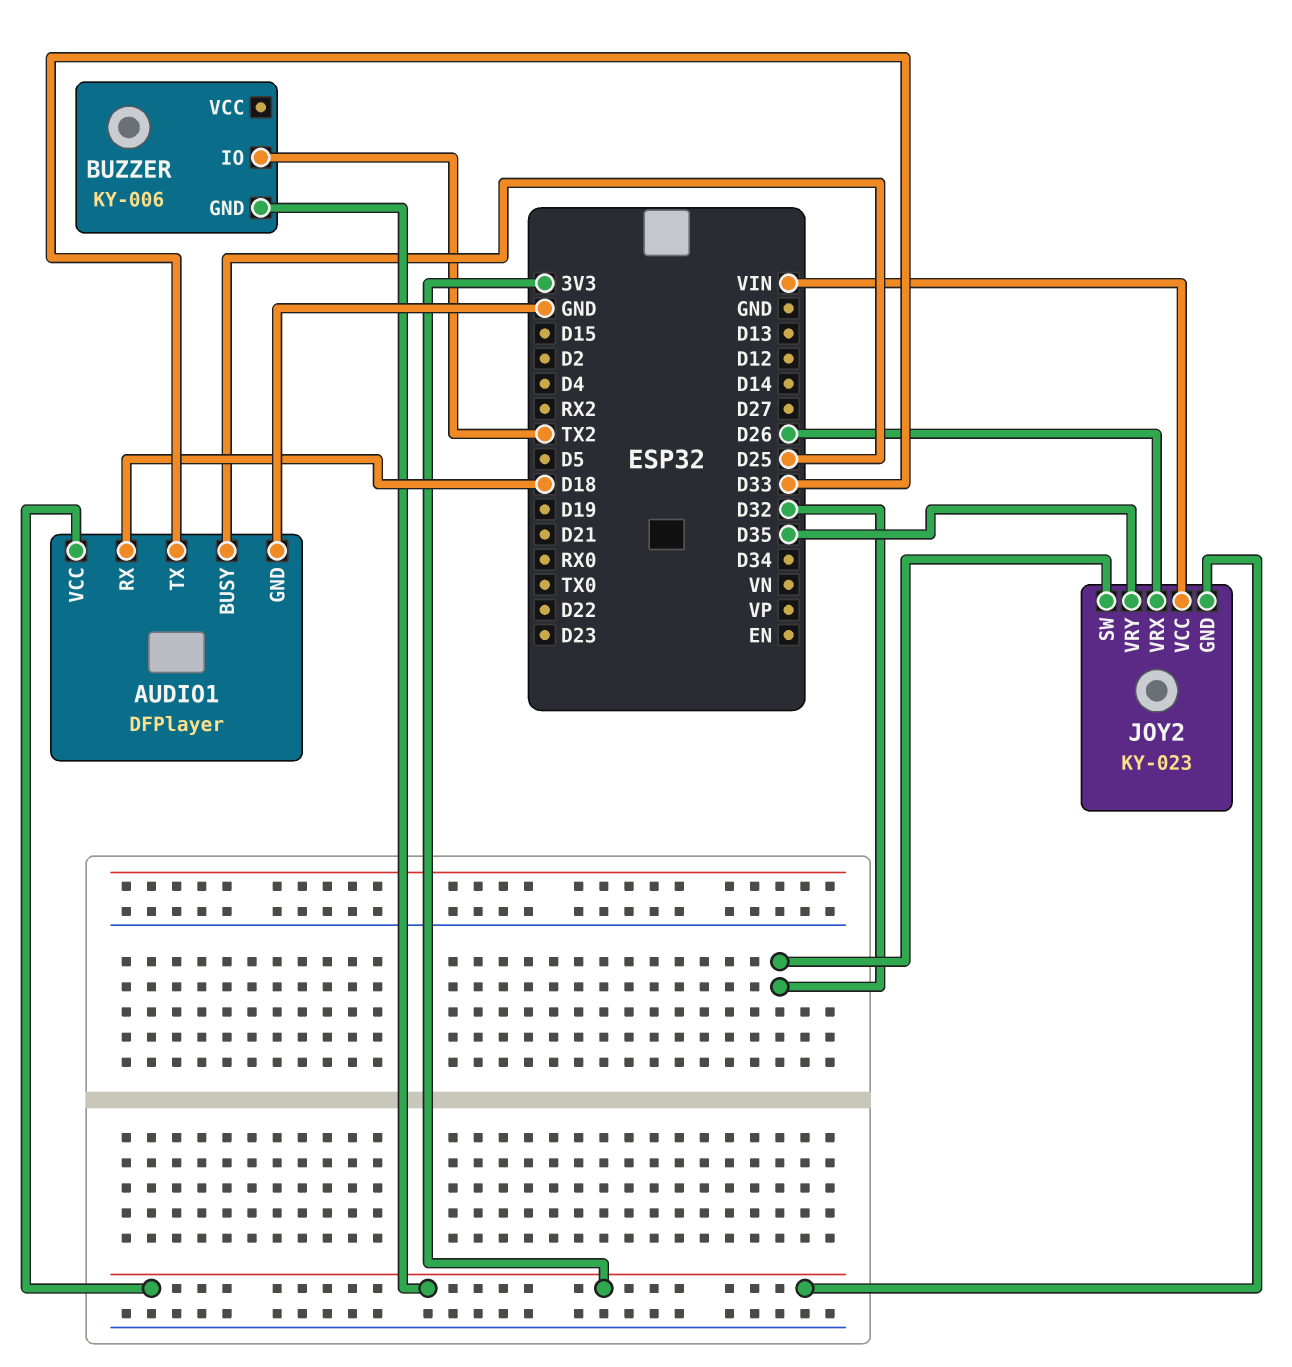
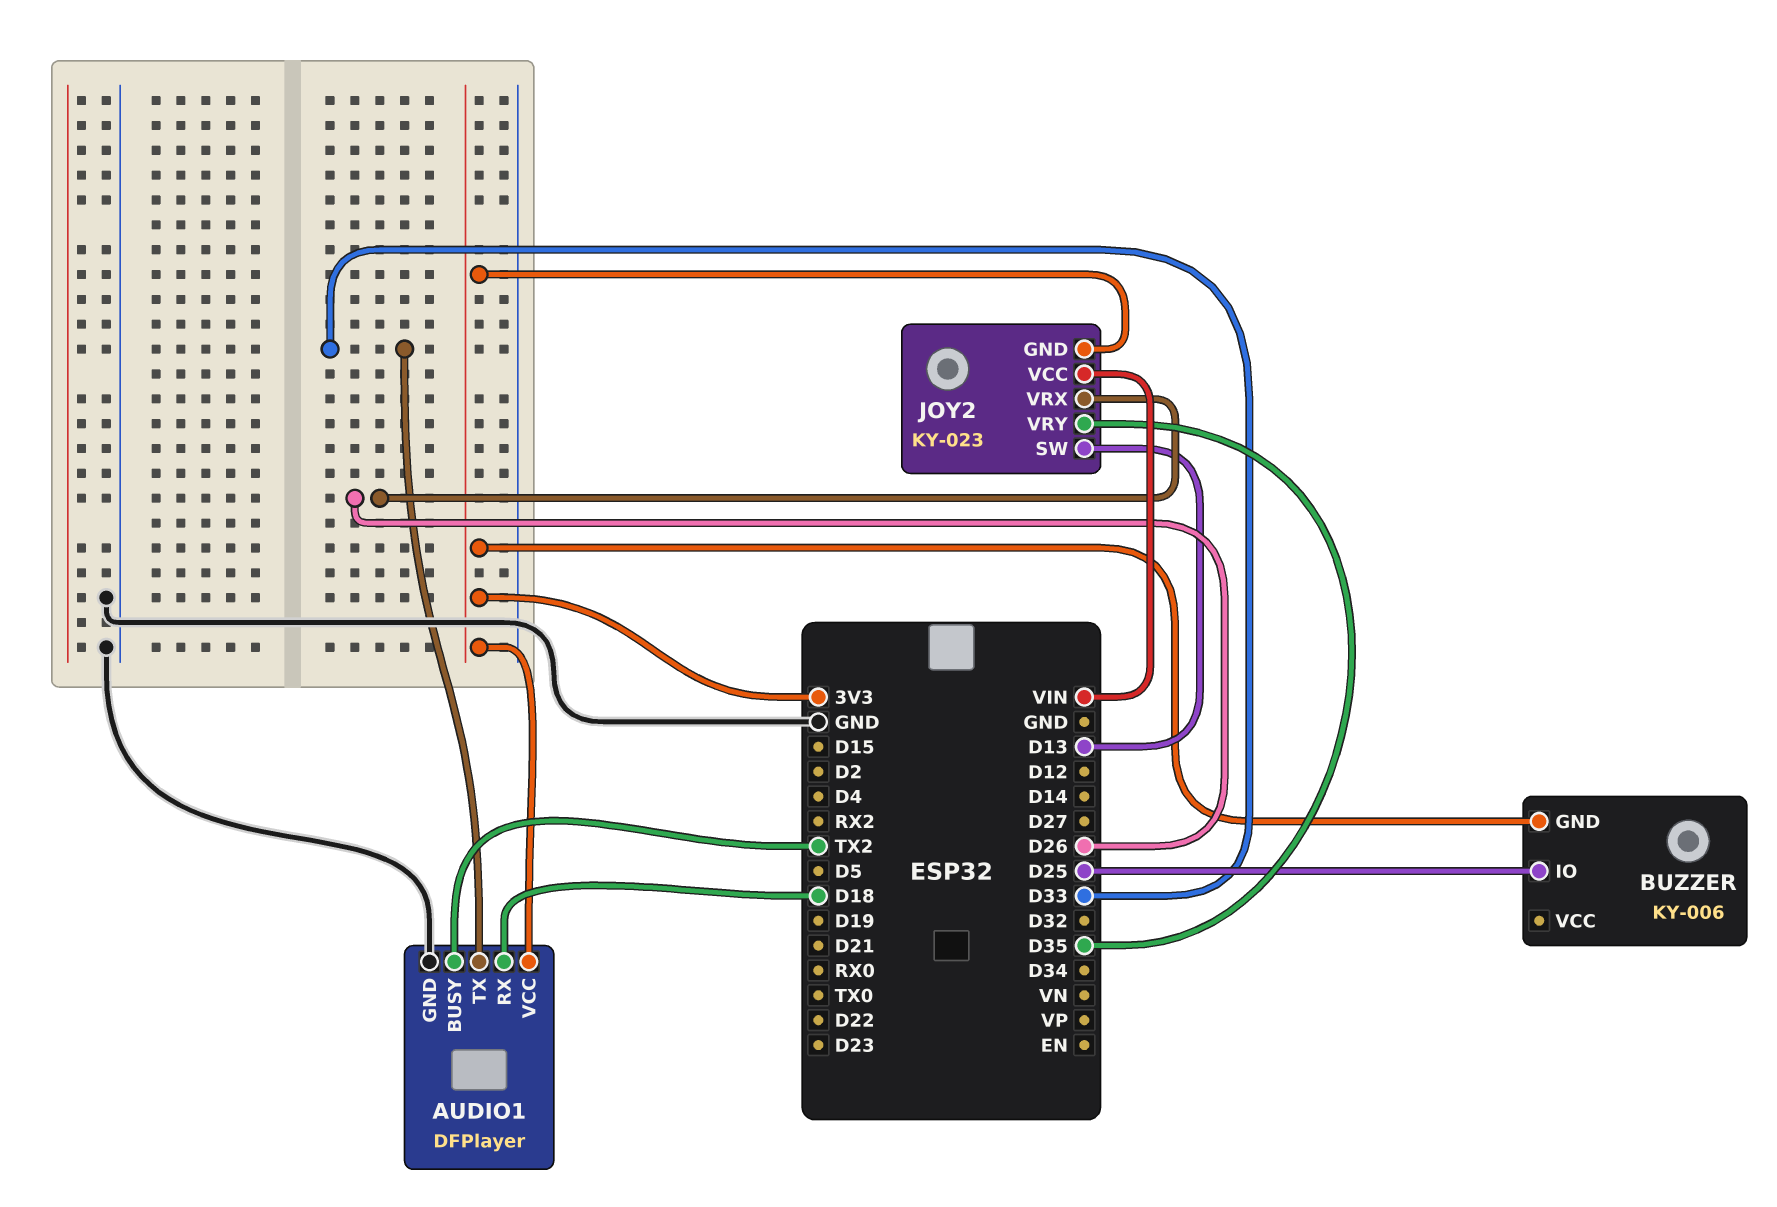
AUDIO1 pin BUSY: D25 -> TX2
BUZZER pin IO: TX2 -> D25
JOY2 pin SW: D32 -> D13

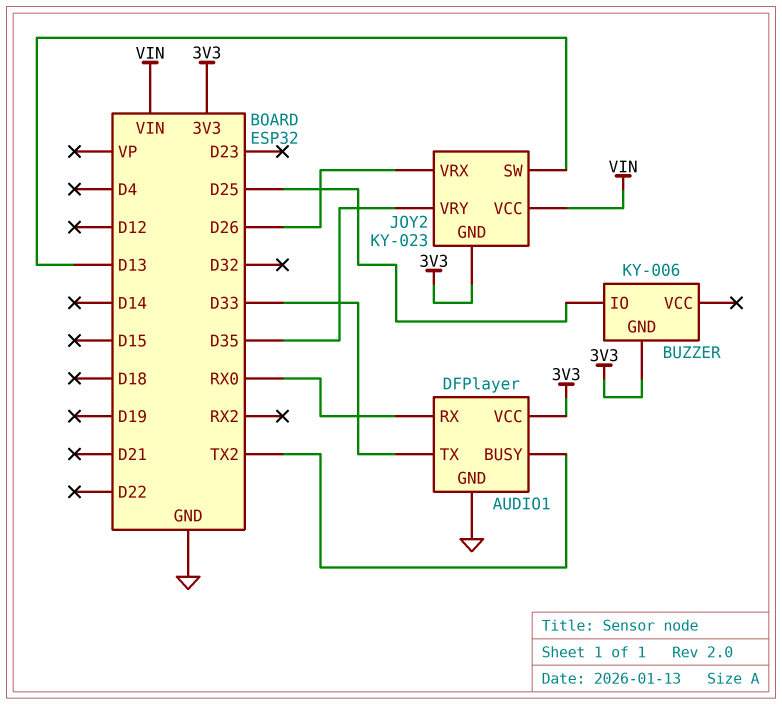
AUDIO1 pin RX: D18 -> RX0

